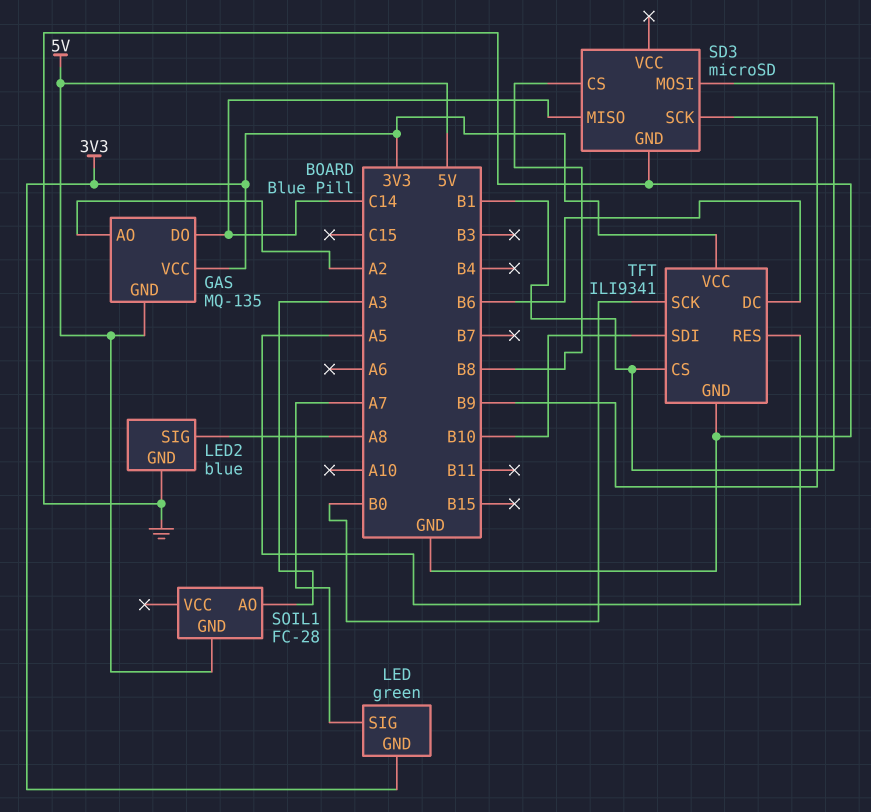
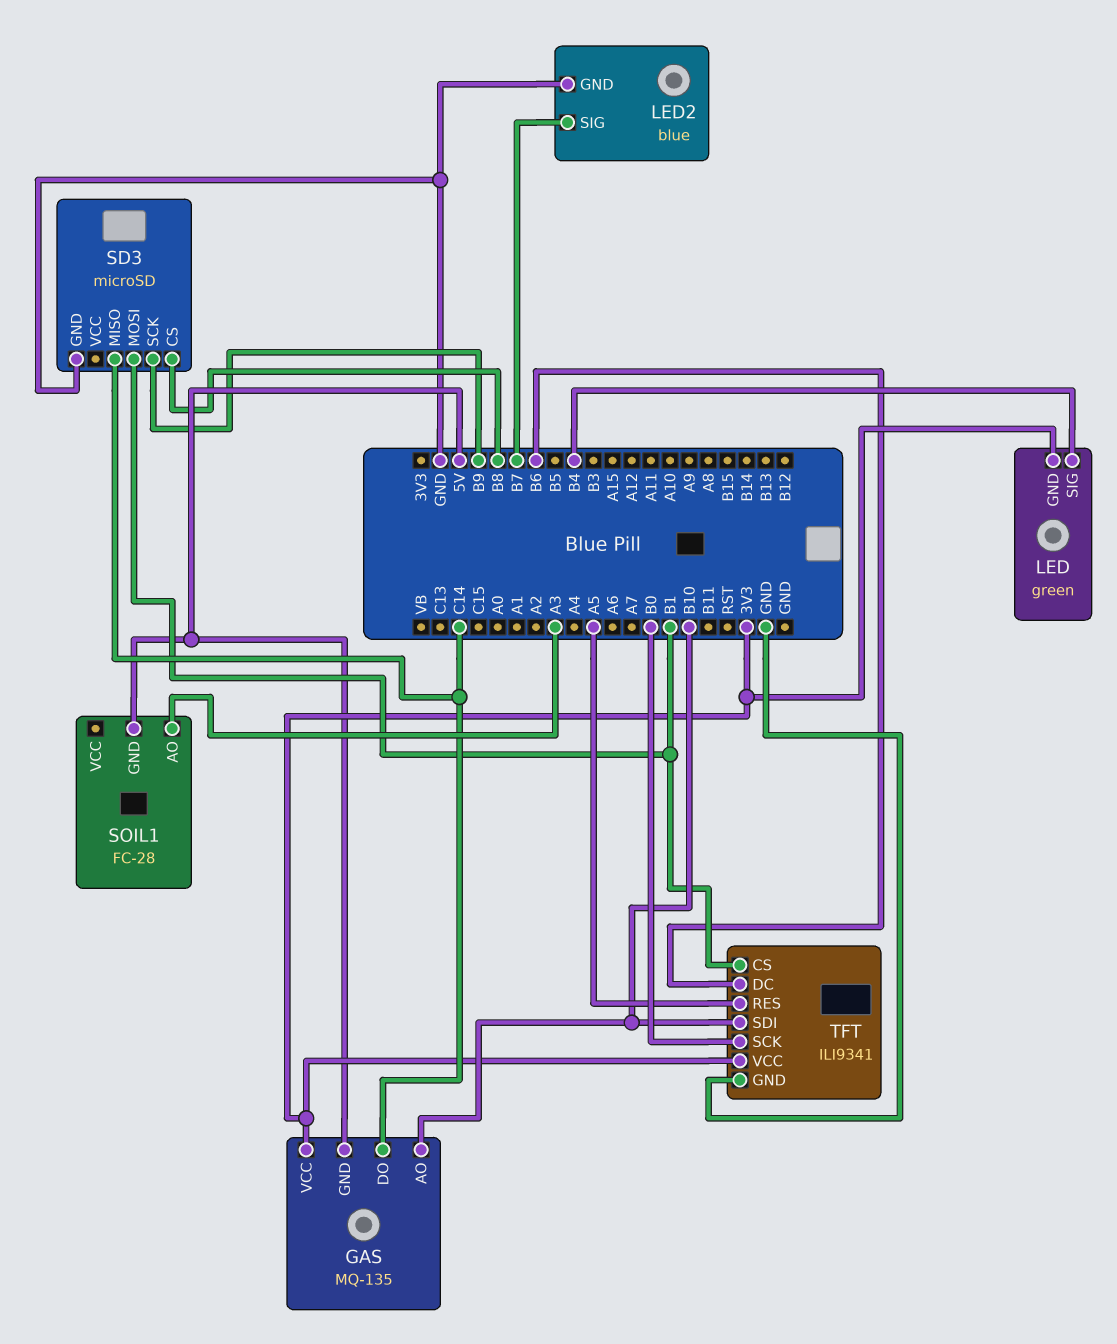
GAS pin AO: A2 -> B10
LED pin SIG: A7 -> B4
LED2 pin SIG: A8 -> B7

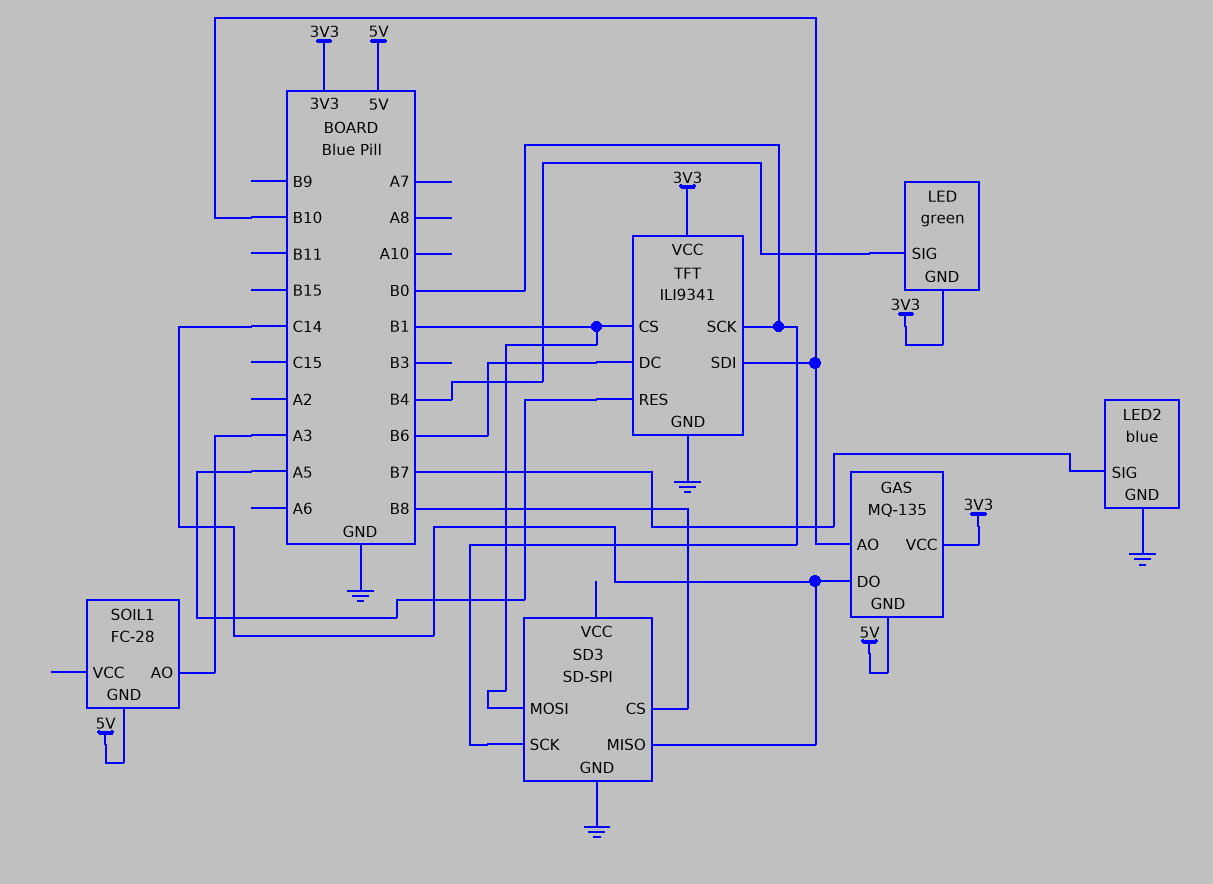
SD3: microSD -> SD-SPI
SD3 pin SCK: B9 -> B0

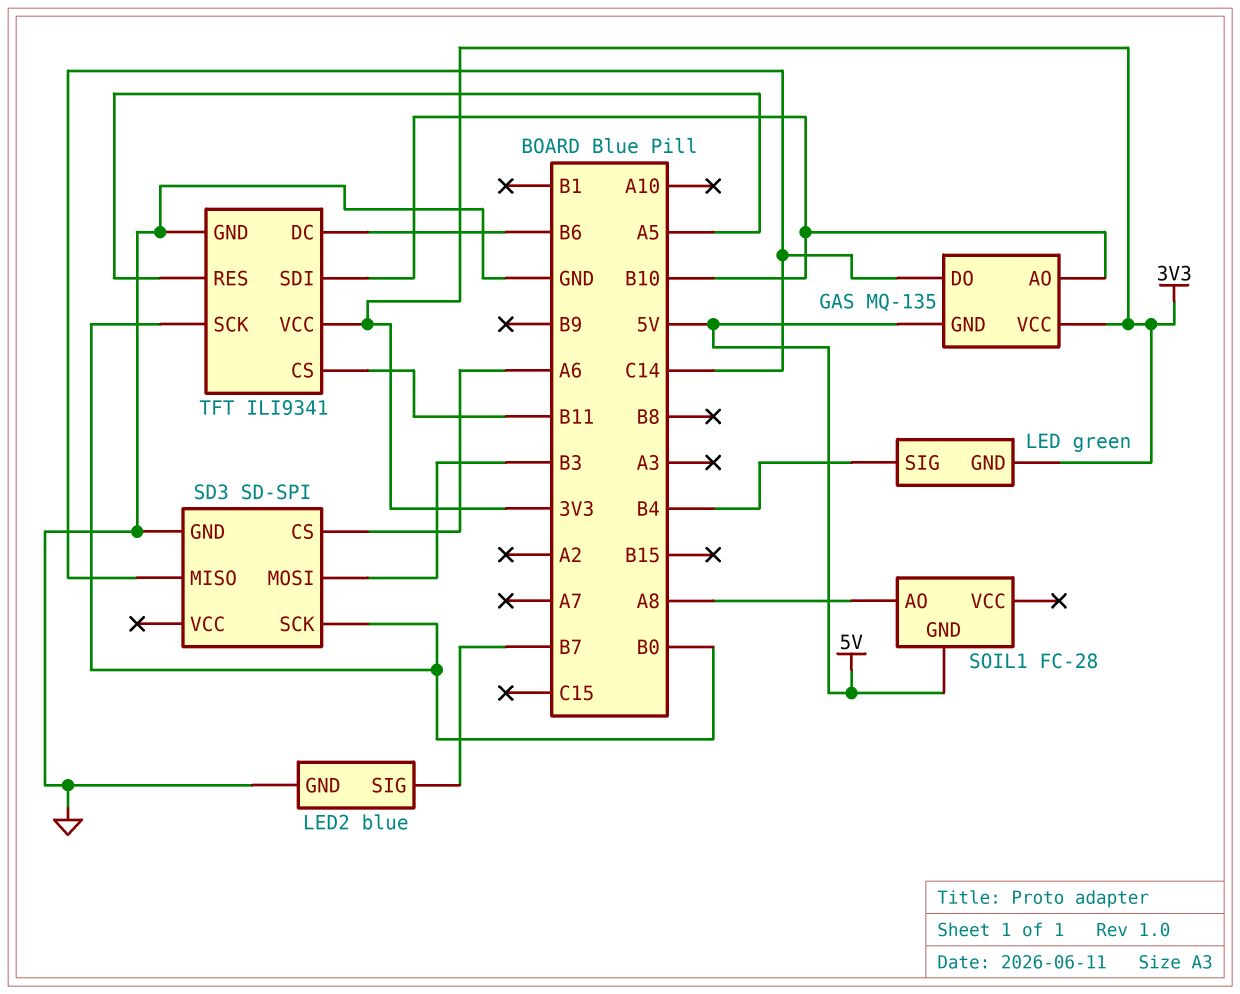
SD3 pin CS: B8 -> A6
SD3 pin MOSI: B1 -> B3
SOIL1 pin AO: A3 -> A8
TFT pin CS: B1 -> B11

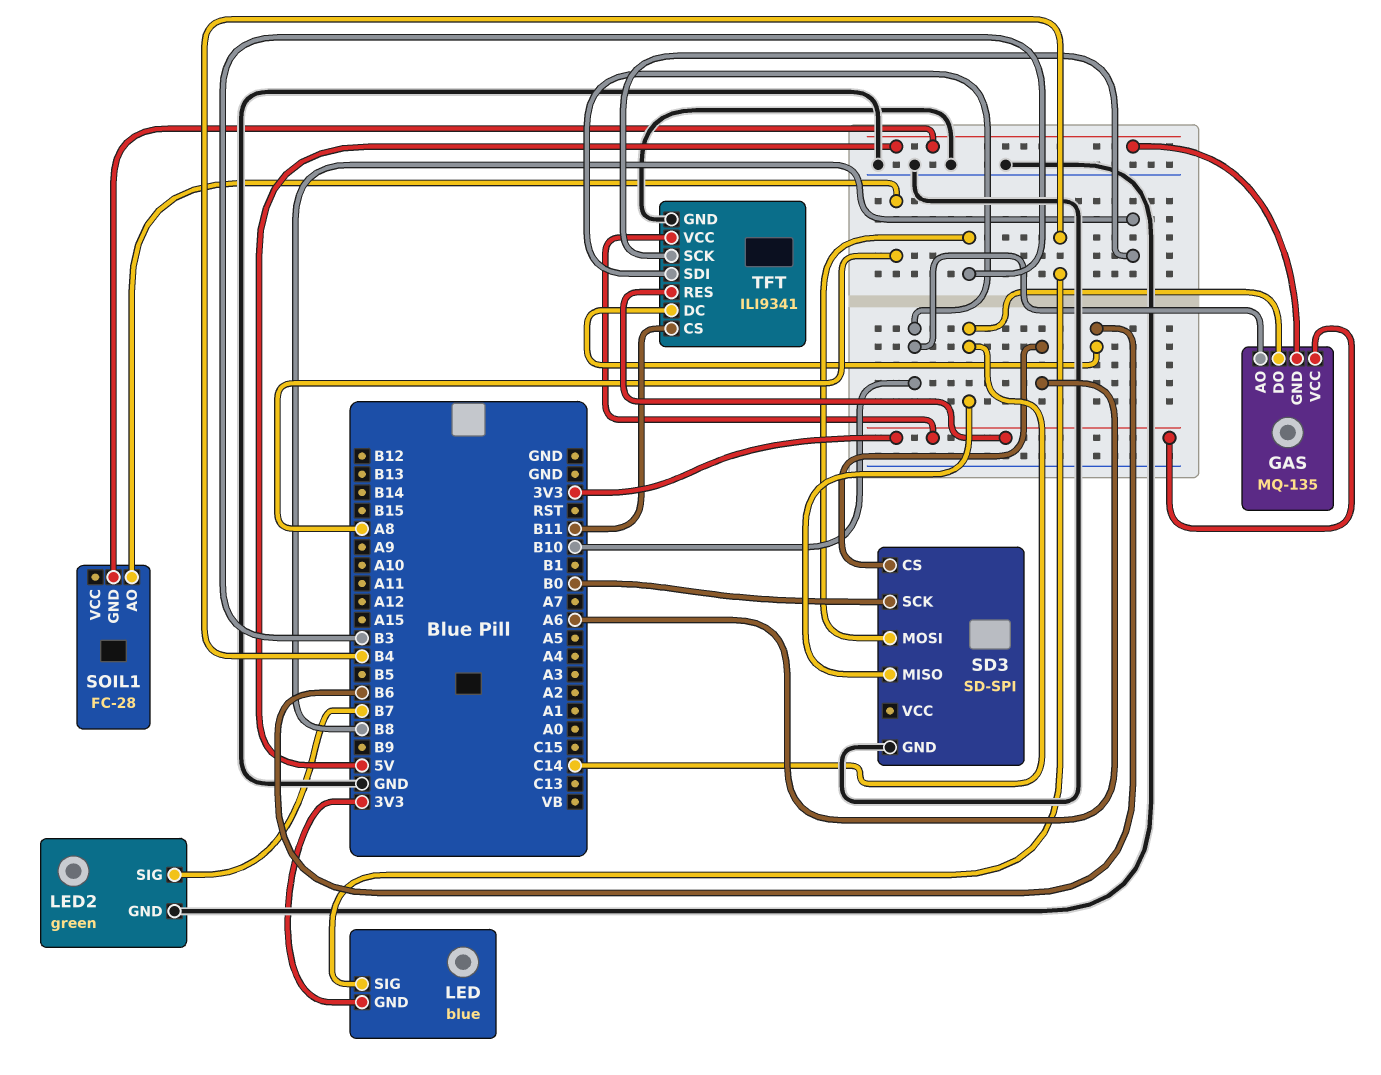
LED: green -> blue
LED2: blue -> green
TFT pin RES: A5 -> 3V3
TFT pin SCK: B0 -> B8

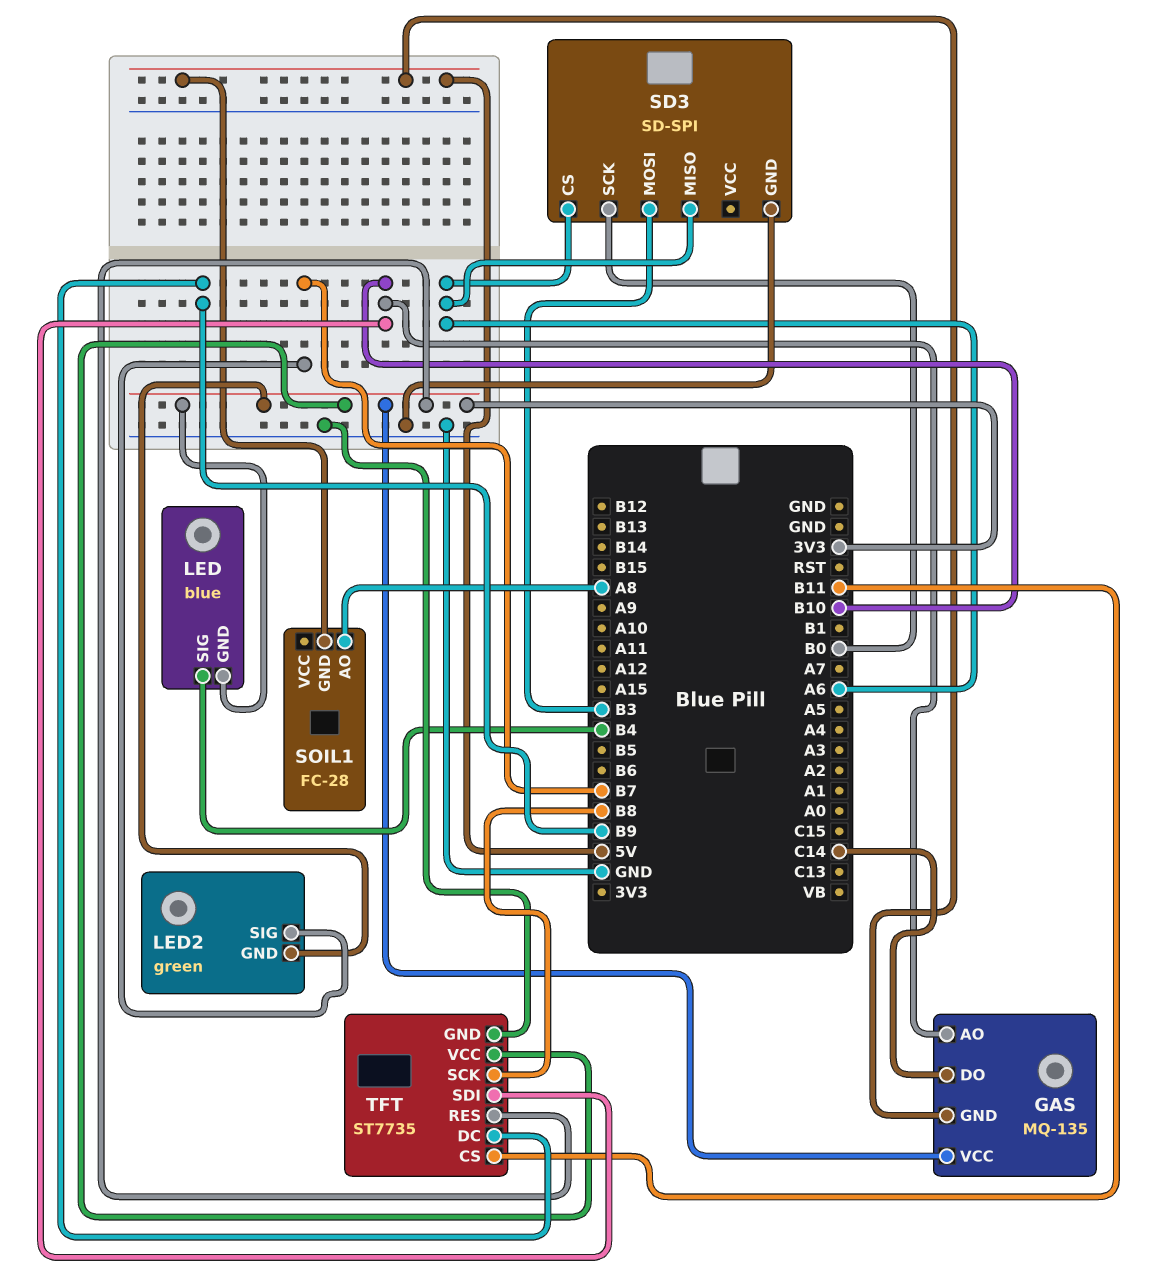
LED2 pin GND: GND -> 3V3
SD3 pin MISO: C14 -> A6
TFT: ILI9341 -> ST7735
TFT pin DC: B6 -> B9

